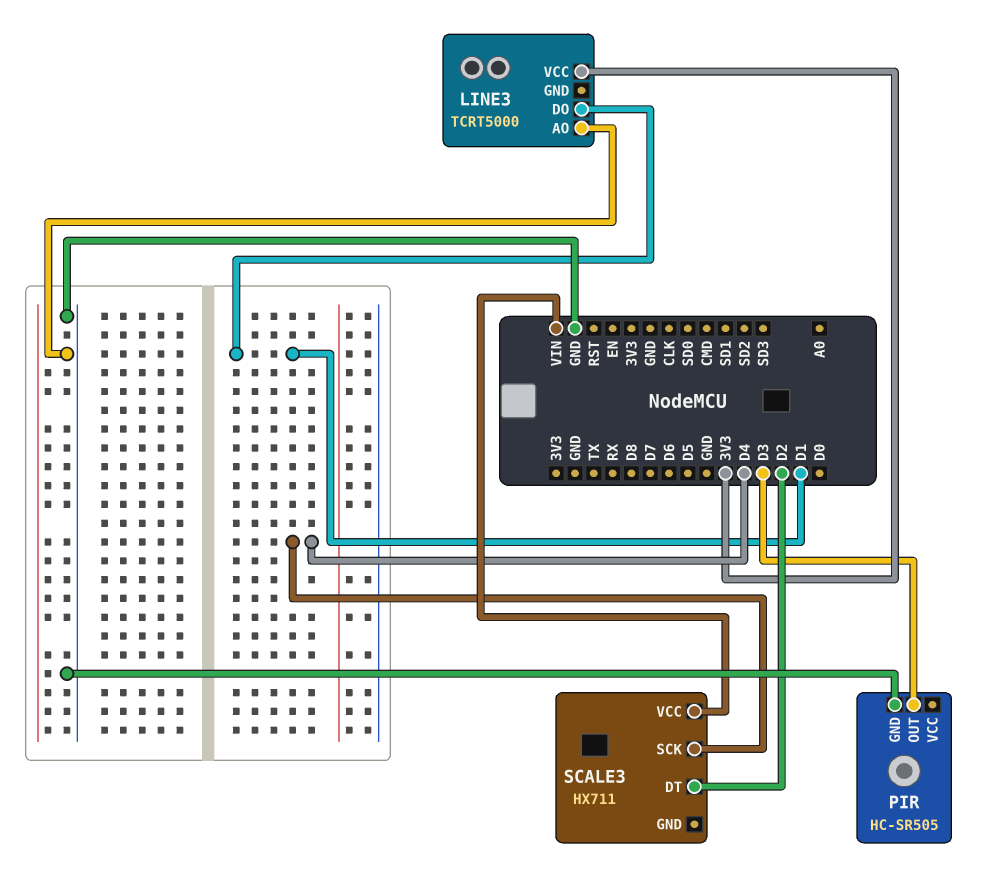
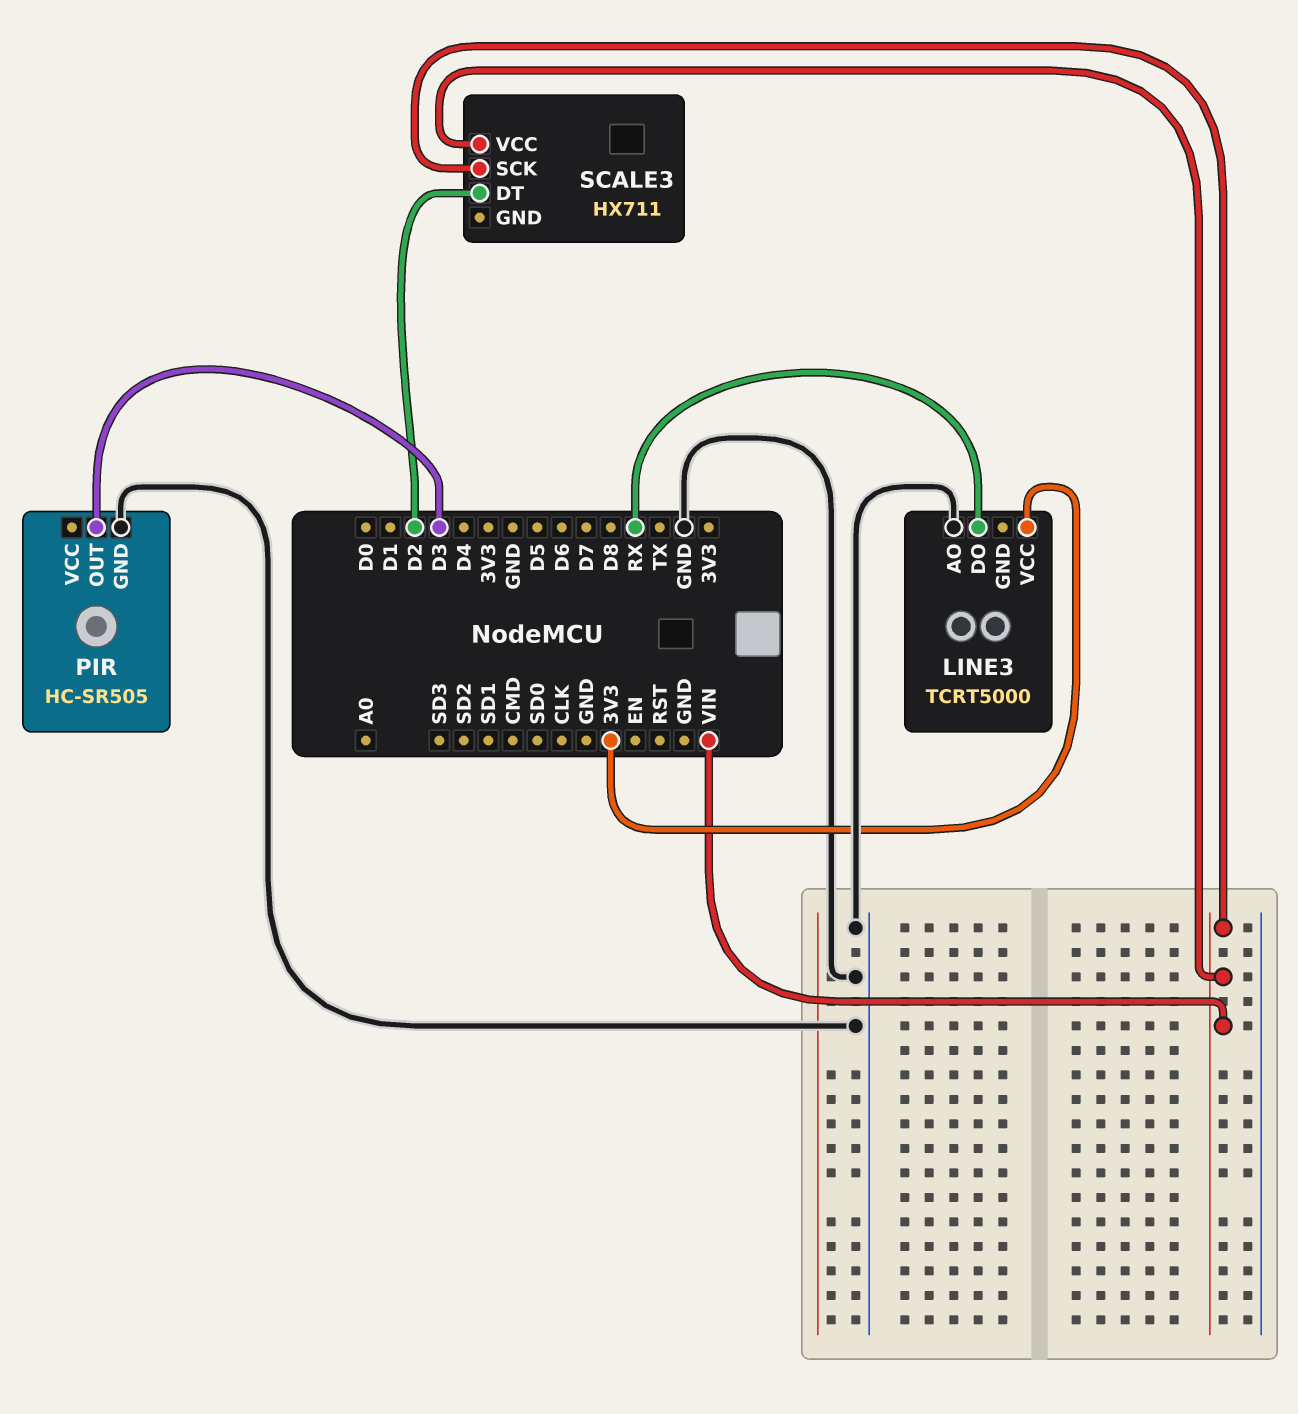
LINE3 pin DO: D1 -> RX
SCALE3 pin SCK: D4 -> VIN

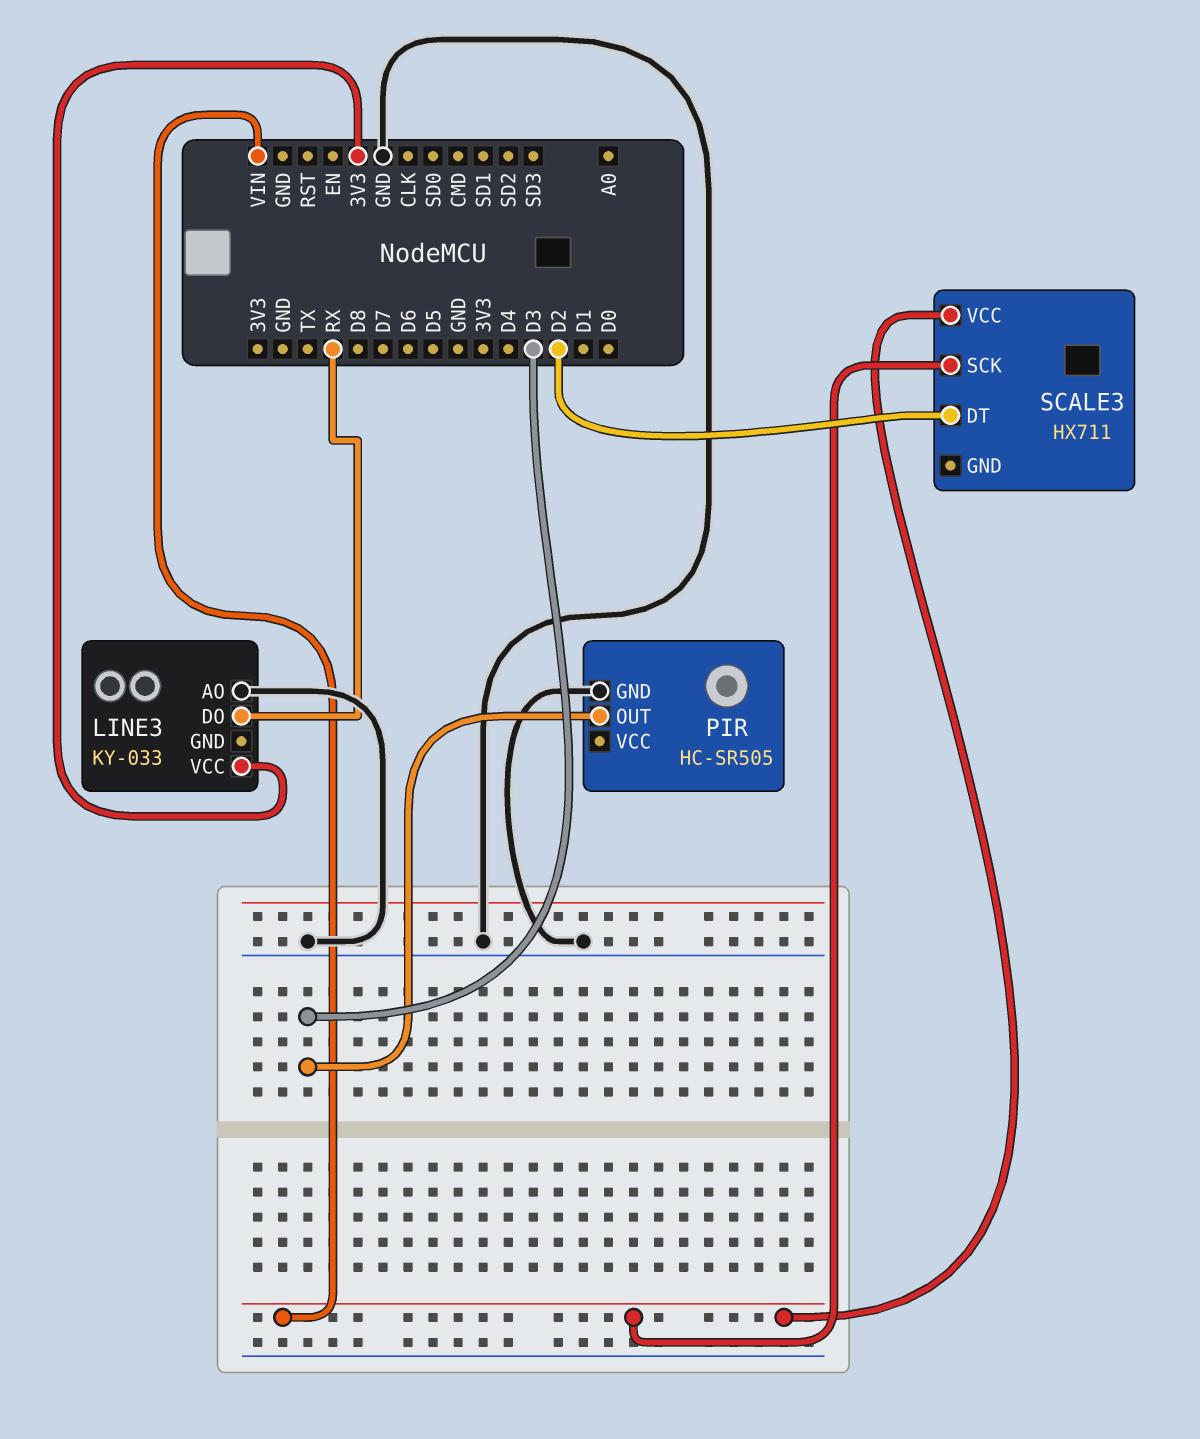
LINE3: TCRT5000 -> KY-033

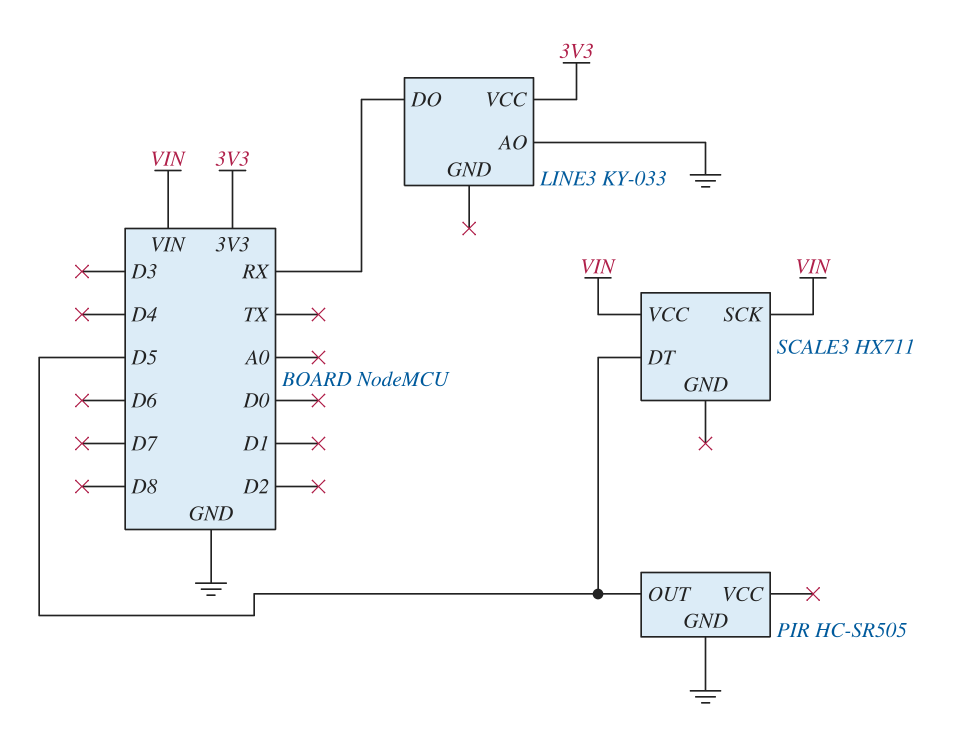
PIR pin OUT: D3 -> D5
SCALE3 pin DT: D2 -> D5

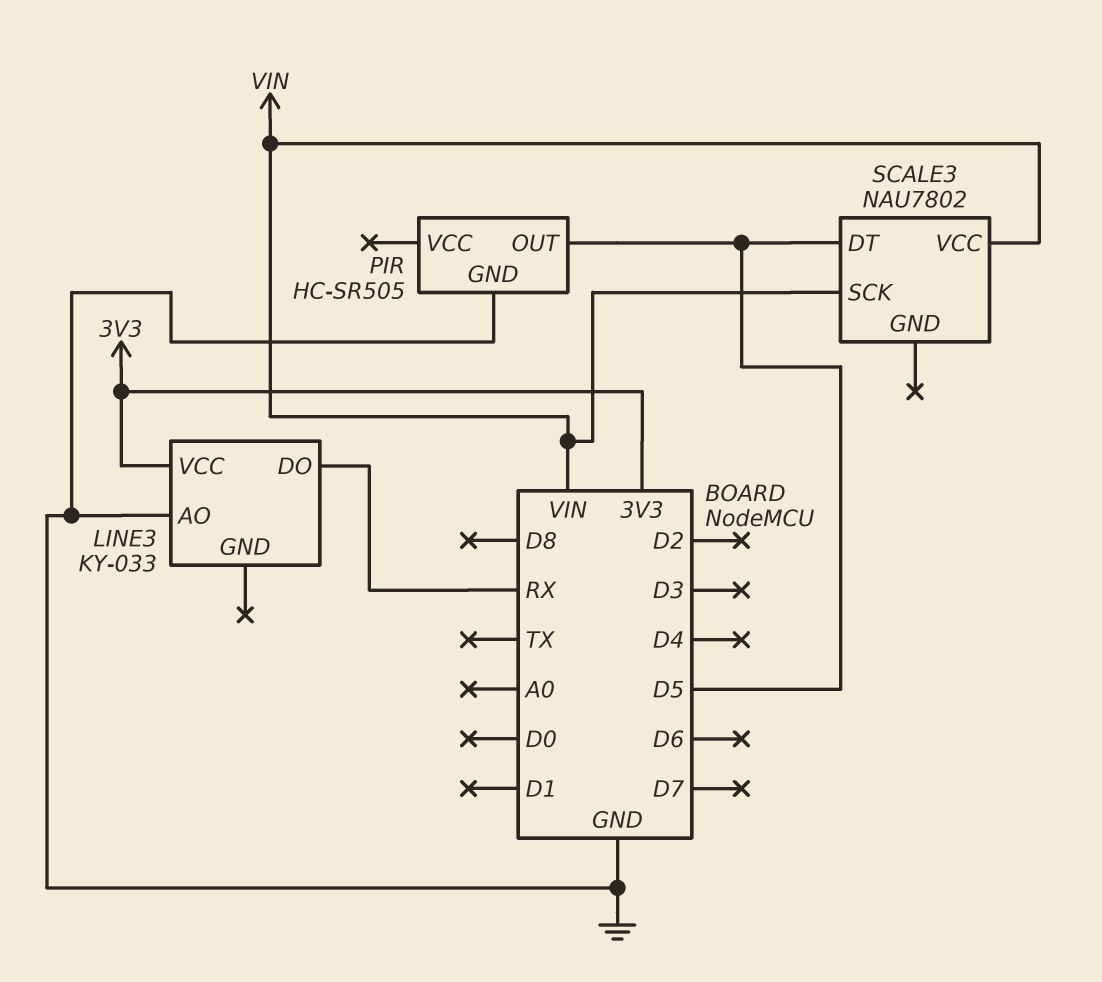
SCALE3: HX711 -> NAU7802

